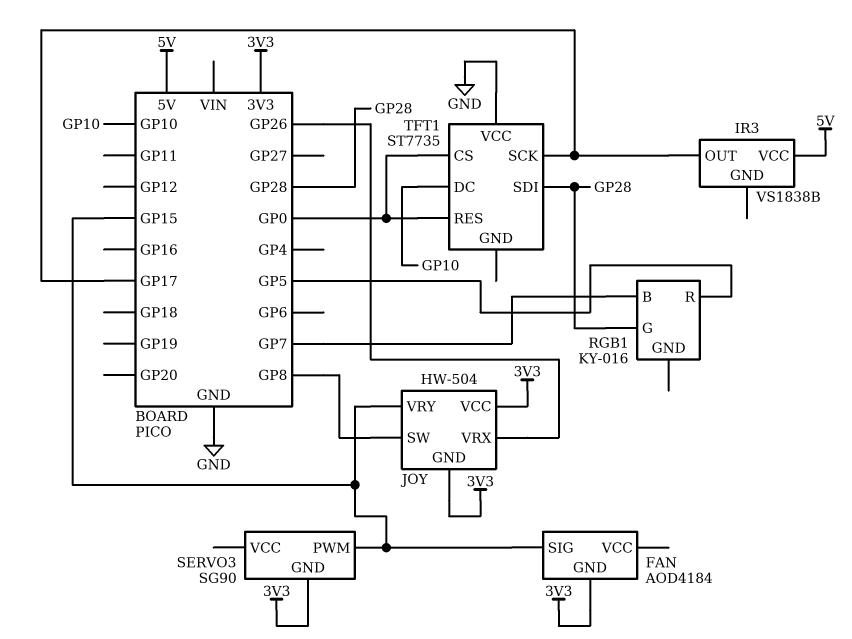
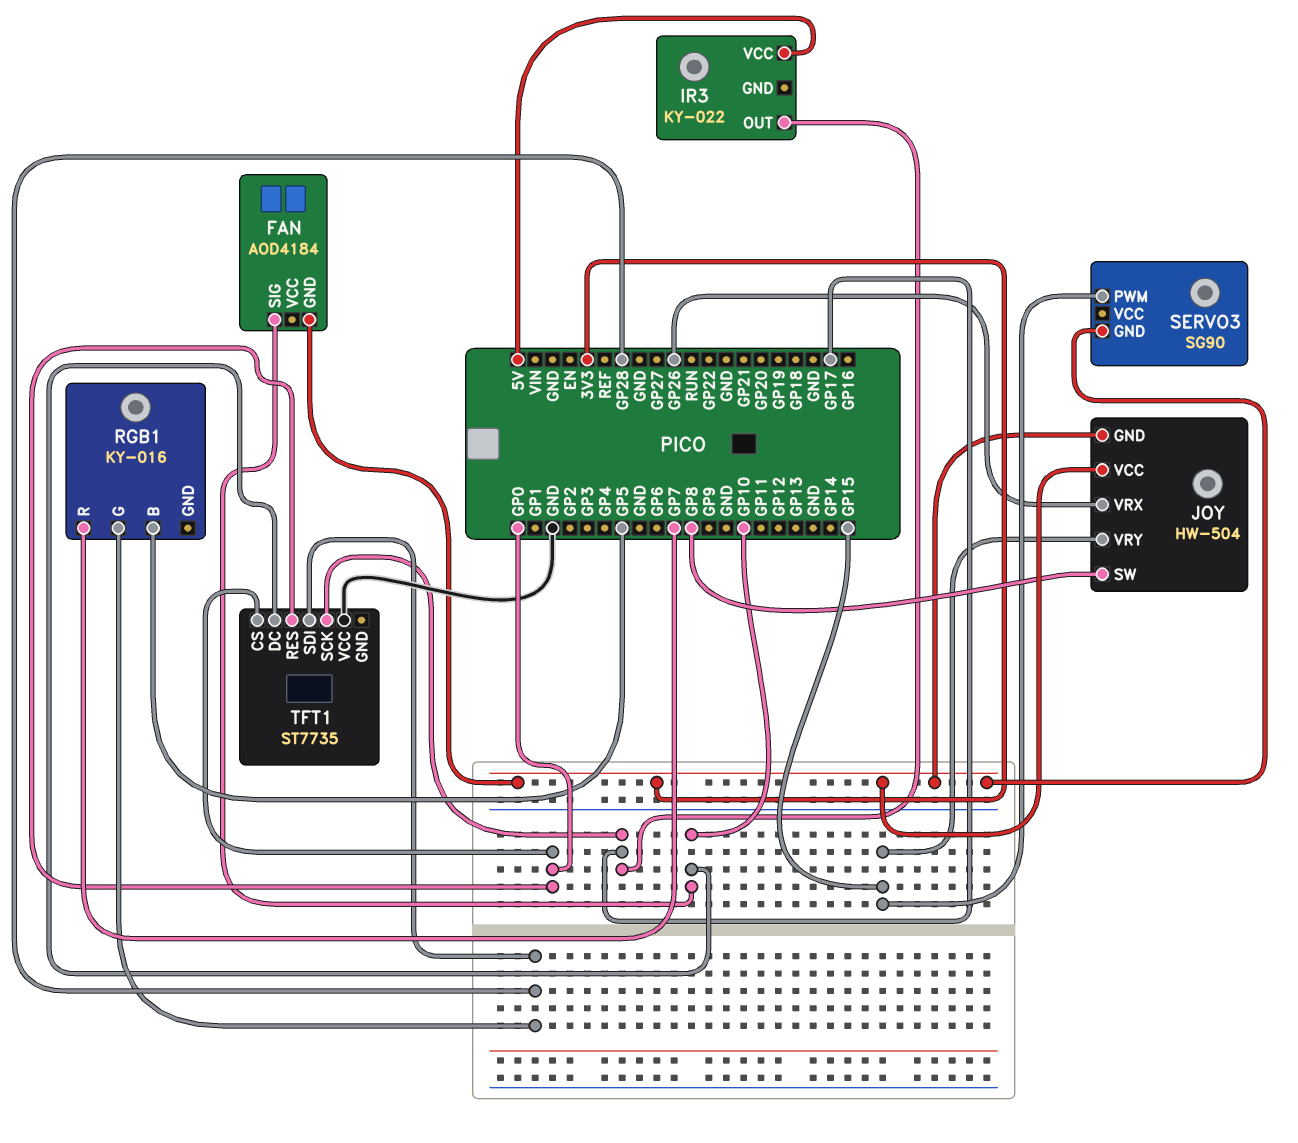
FAN pin SIG: GP15 -> GP10
IR3: VS1838B -> KY-022
RGB1 pin B: GP7 -> GP5
RGB1 pin R: GP5 -> GP7

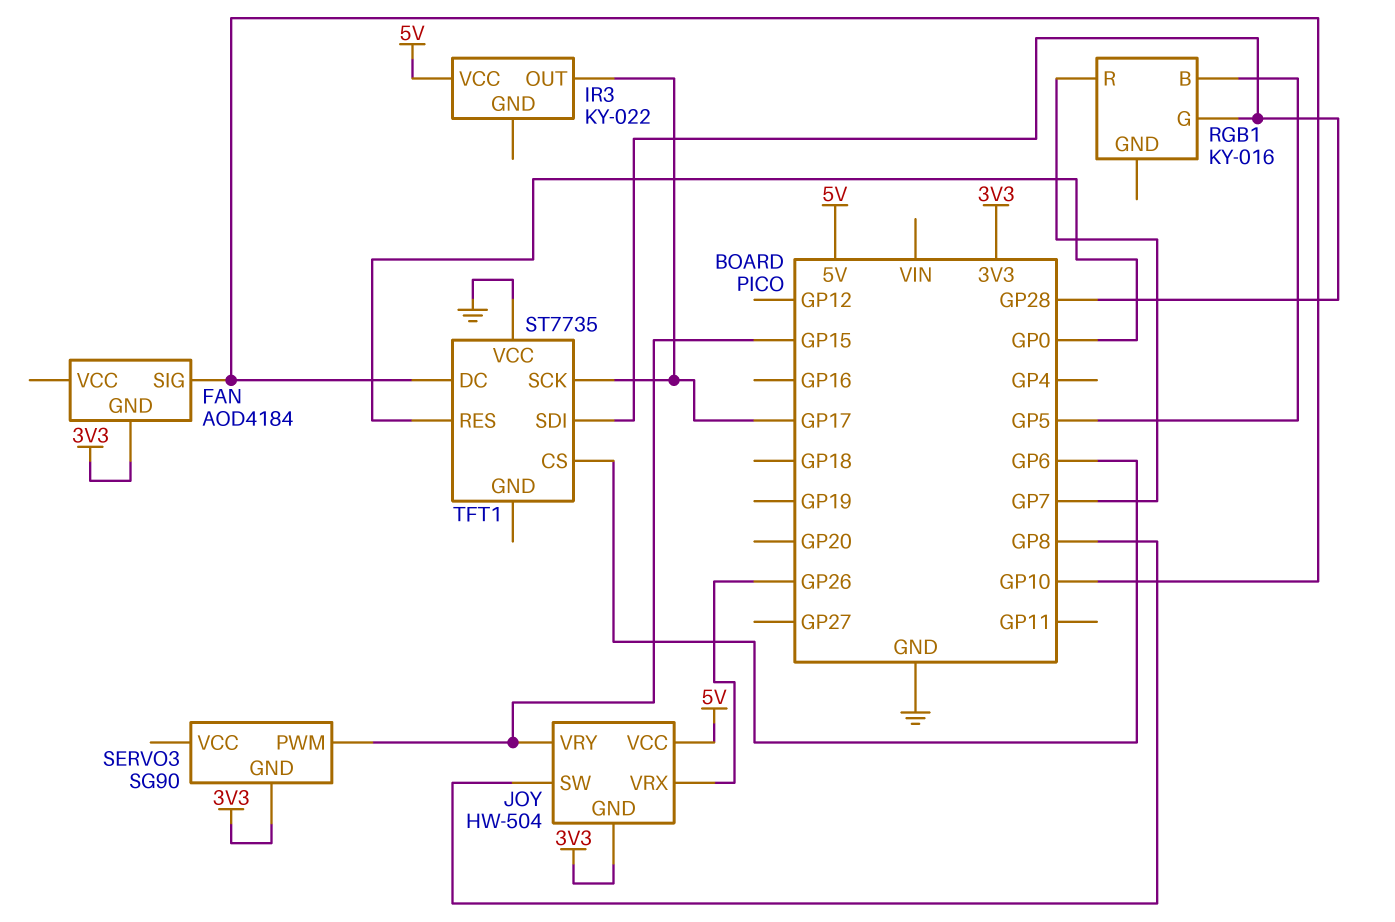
JOY pin VCC: 3V3 -> 5V
TFT1 pin CS: GP0 -> GP6

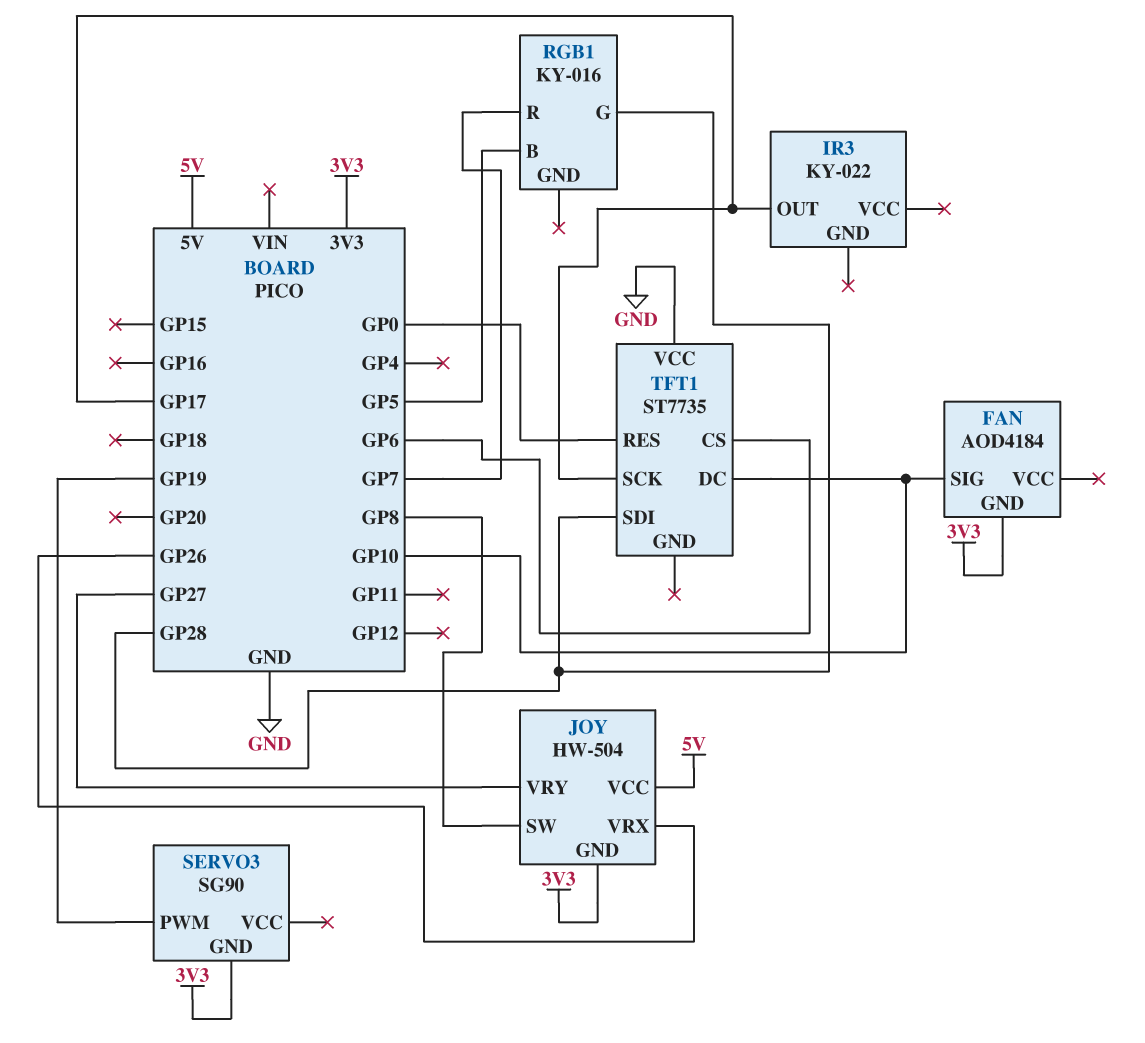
IR3 pin VCC: 5V -> none
JOY pin VRY: GP15 -> GP27
SERVO3 pin PWM: GP15 -> GP19

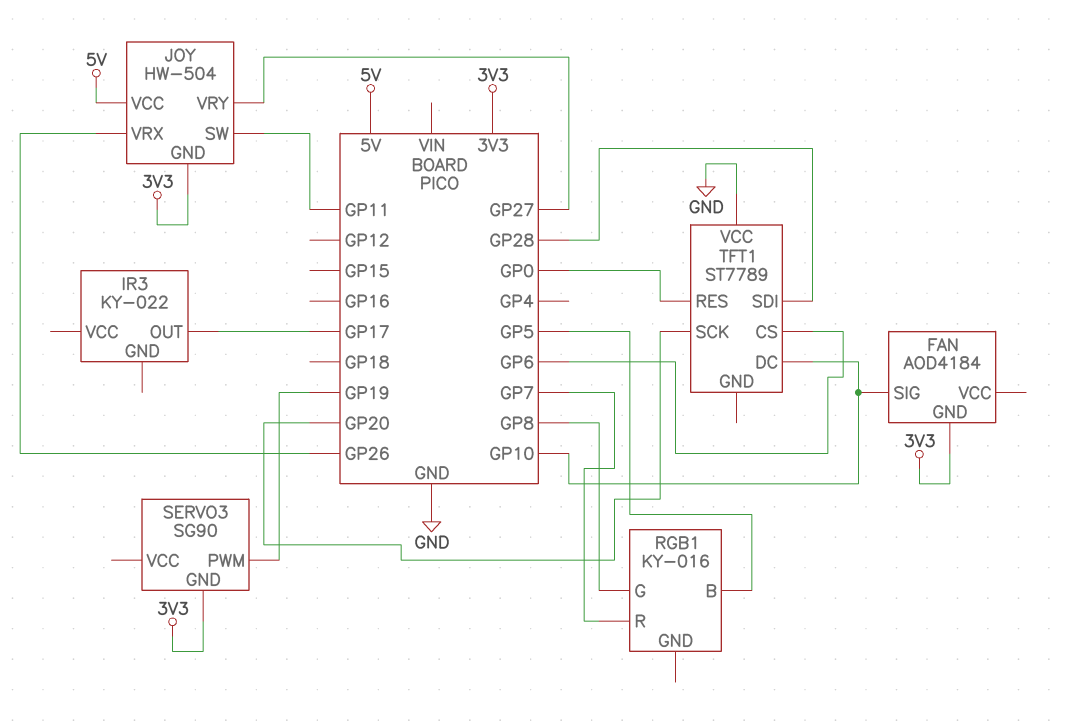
JOY pin SW: GP8 -> GP11
RGB1 pin G: GP28 -> GP8
TFT1: ST7735 -> ST7789
TFT1 pin SCK: GP17 -> GP20

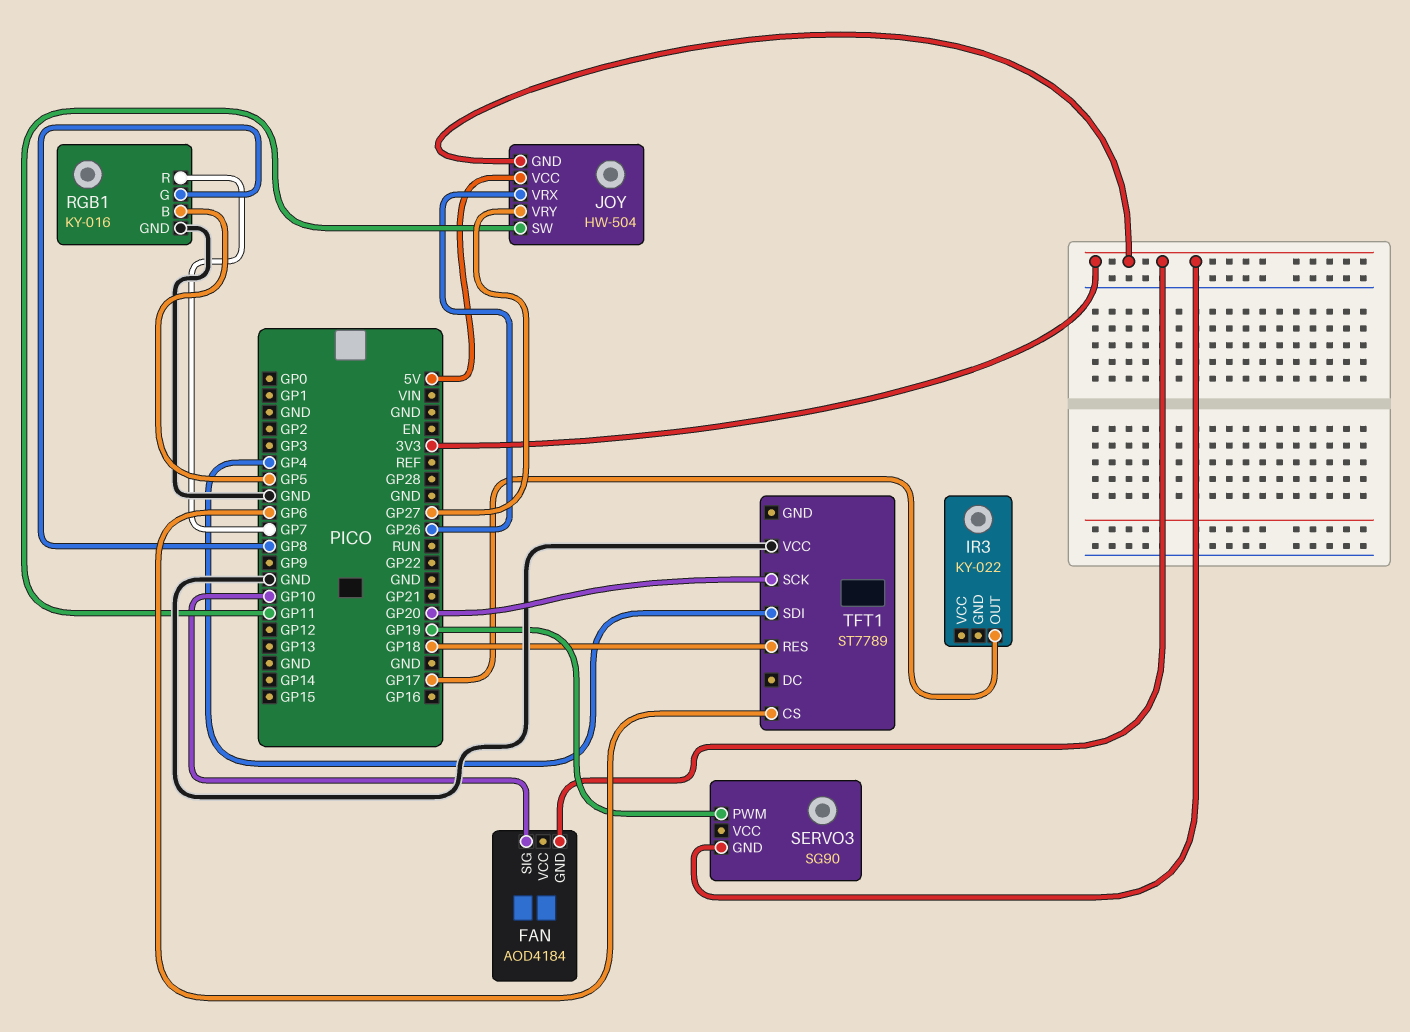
RGB1 pin GND: none -> GND
TFT1 pin DC: GP10 -> none
TFT1 pin RES: GP0 -> GP18
TFT1 pin SDI: GP28 -> GP4

